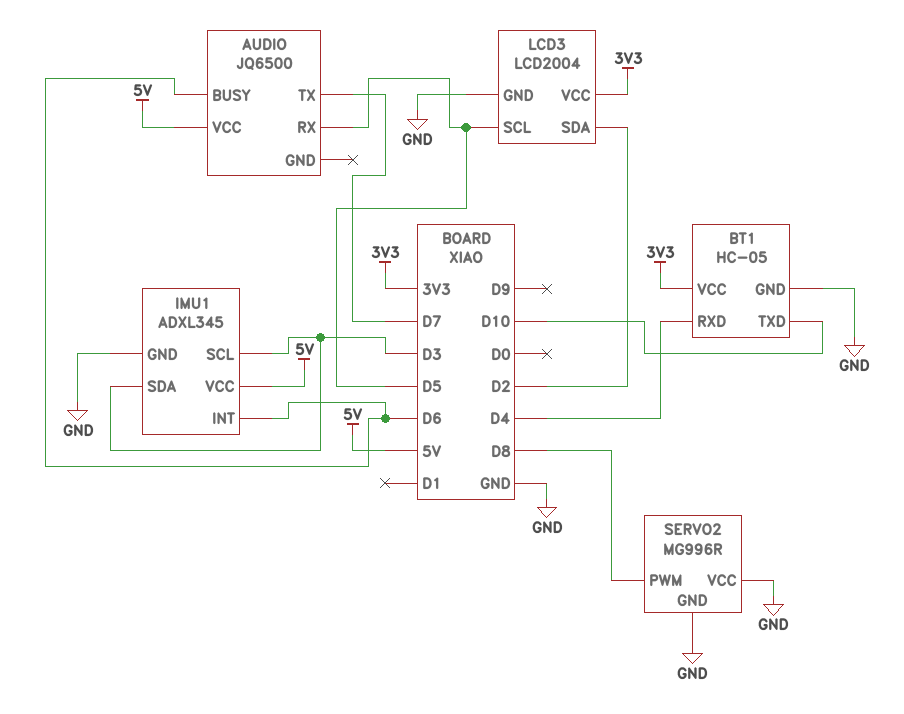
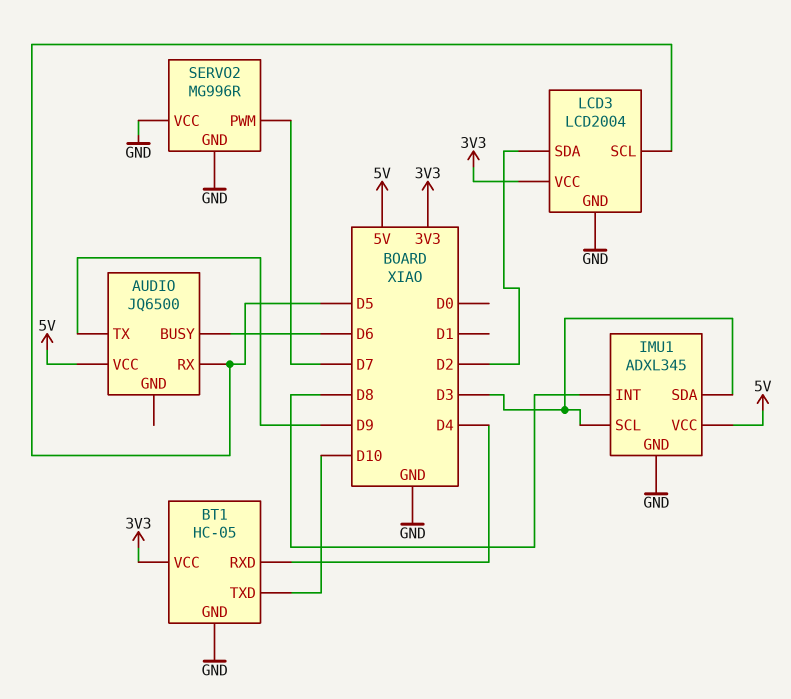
AUDIO pin TX: D7 -> D9
IMU1 pin INT: D6 -> D8
SERVO2 pin PWM: D8 -> D7

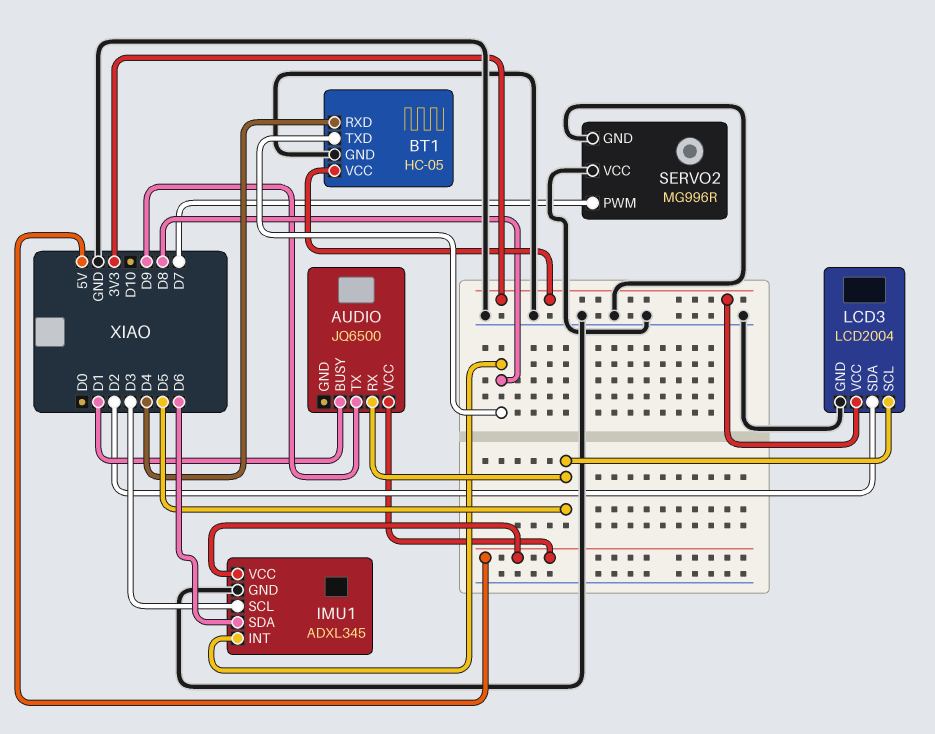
AUDIO pin BUSY: D6 -> D1
BT1 pin TXD: D10 -> D8
IMU1 pin SDA: D3 -> D6

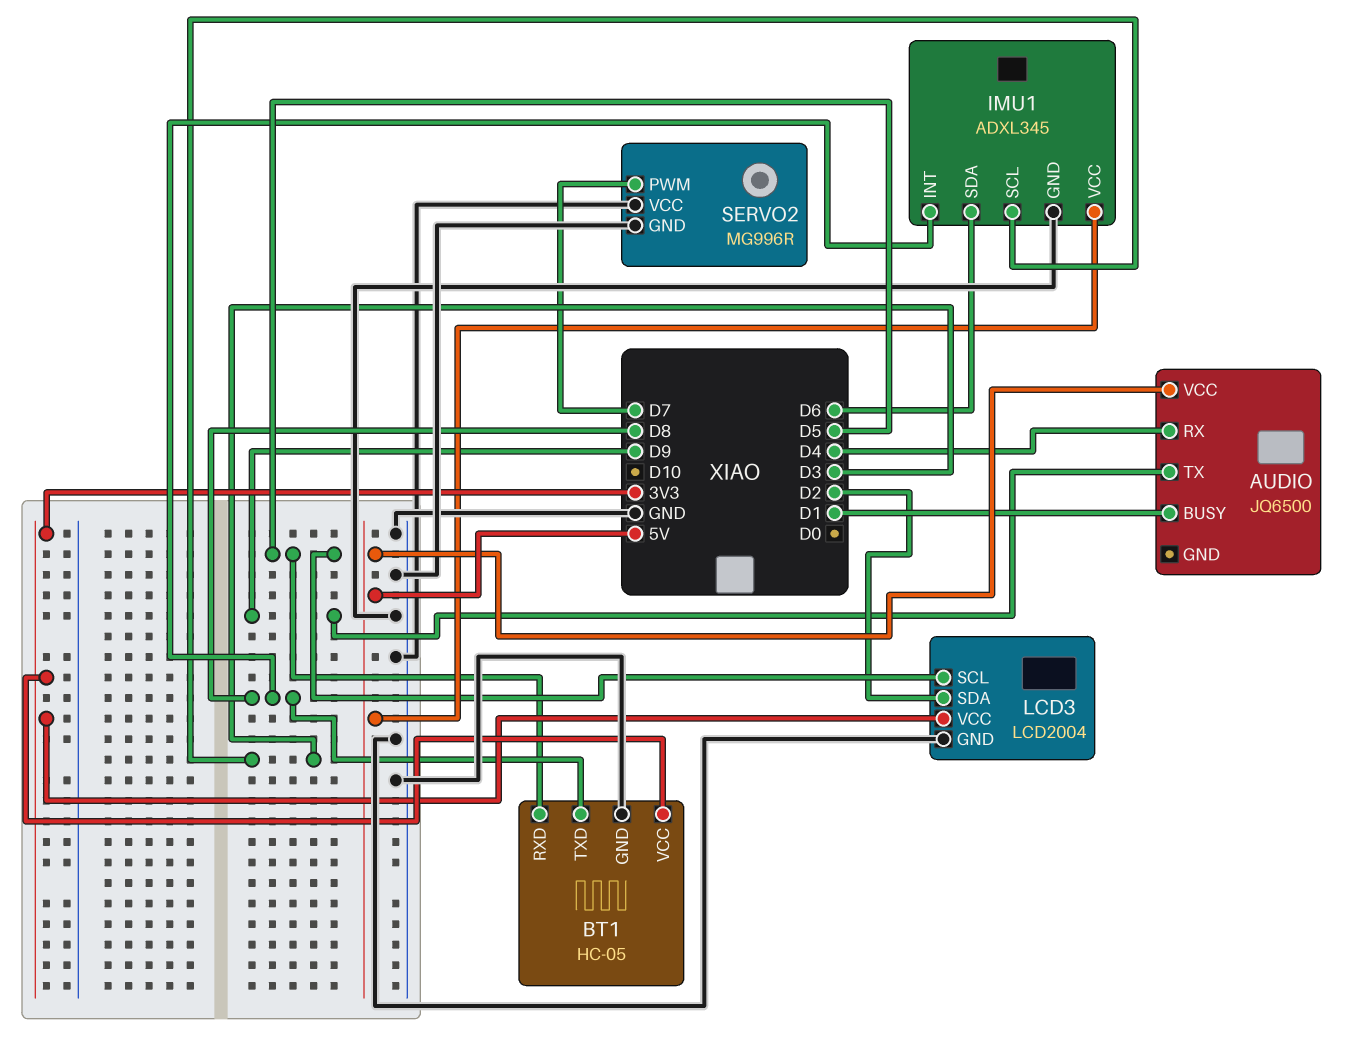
AUDIO pin RX: D5 -> D4
BT1 pin RXD: D4 -> D5

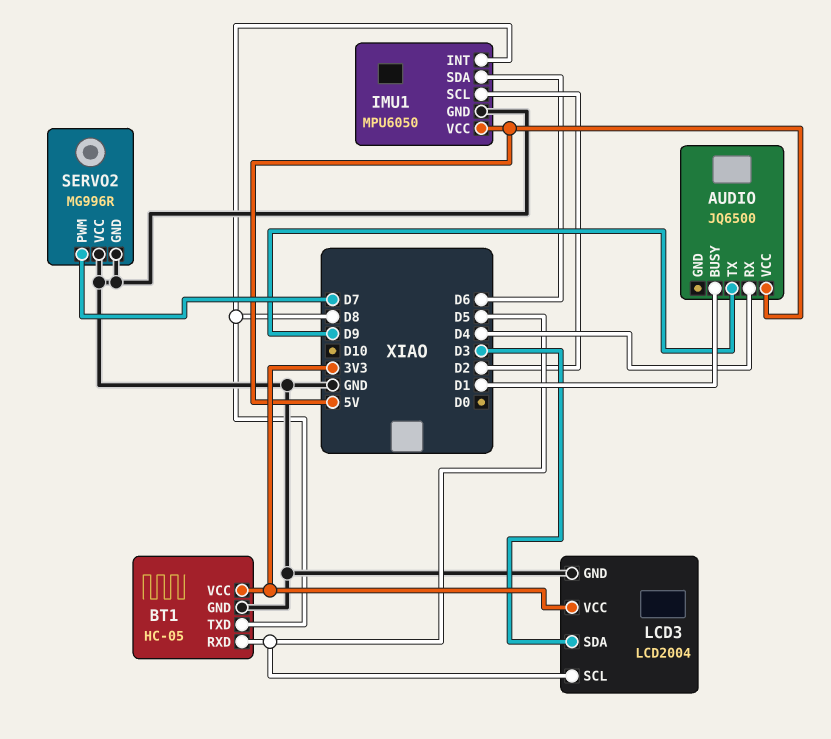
IMU1: ADXL345 -> MPU6050
IMU1 pin SCL: D3 -> D2
LCD3 pin SDA: D2 -> D3

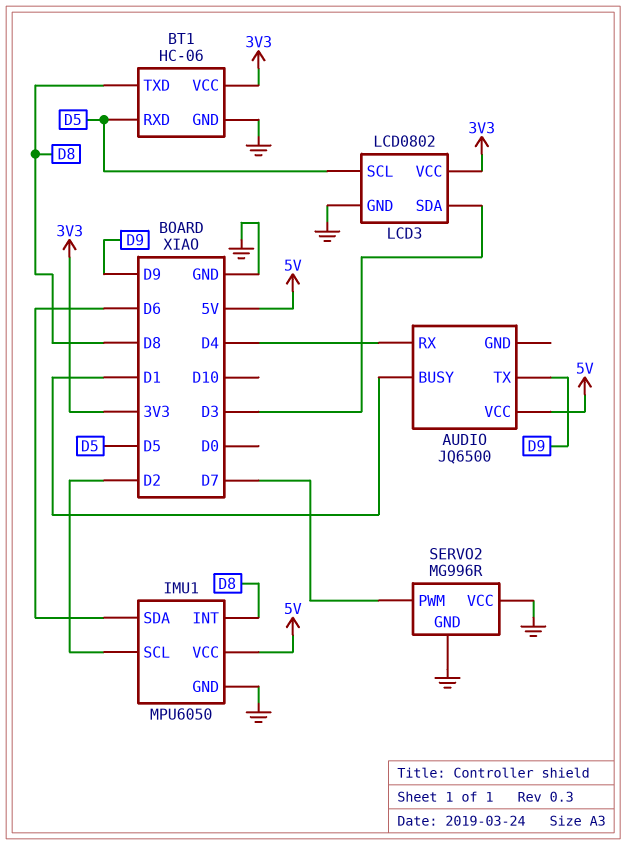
BT1: HC-05 -> HC-06
LCD3: LCD2004 -> LCD0802

